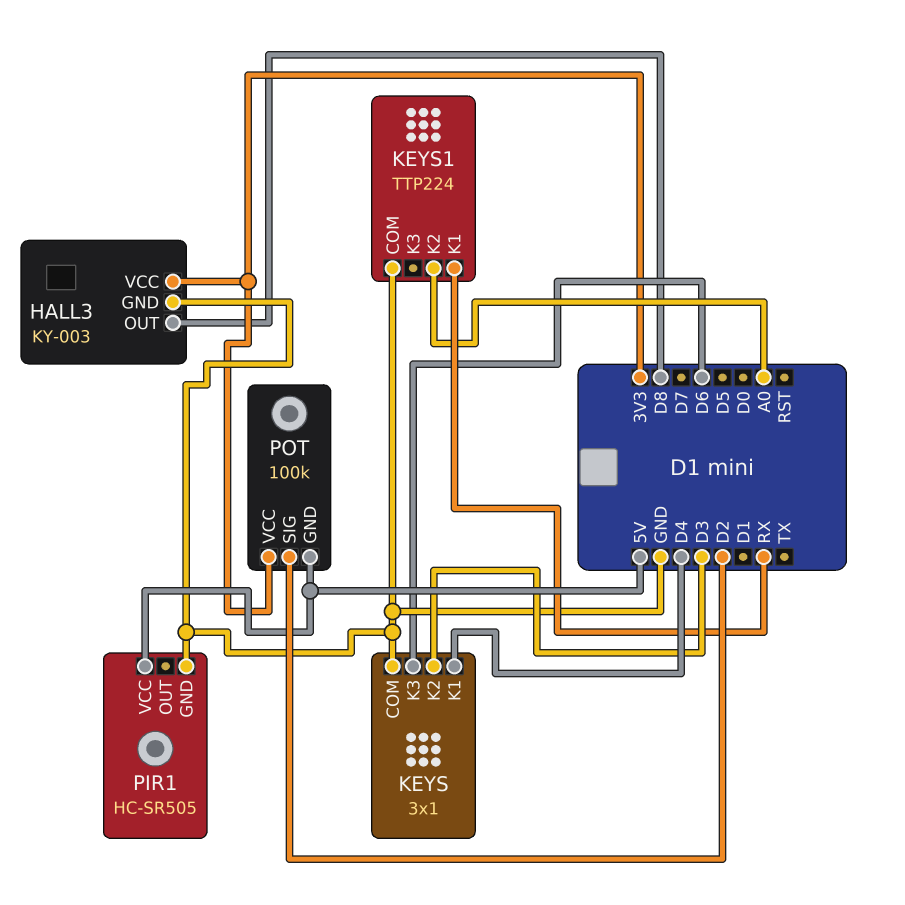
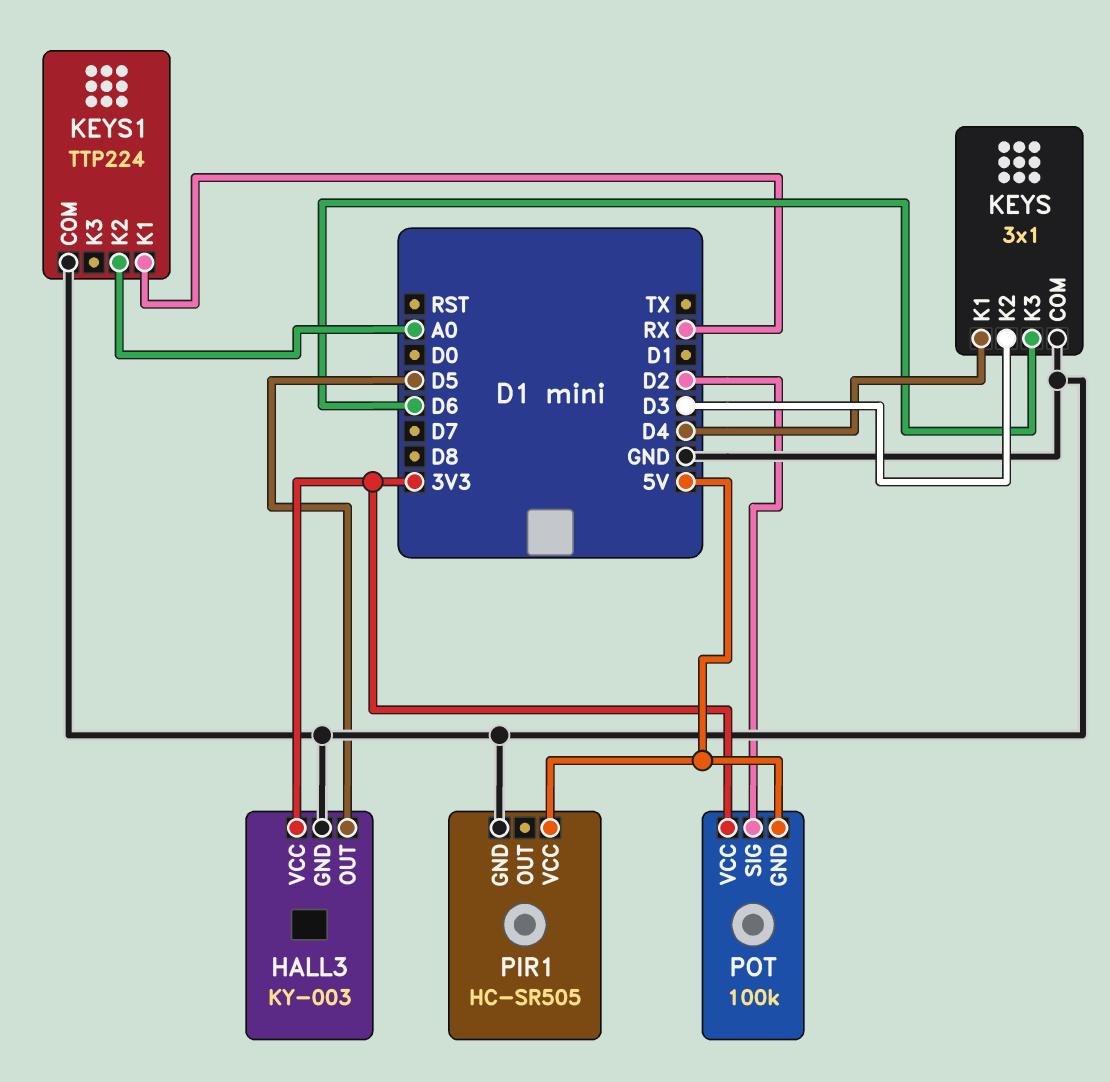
HALL3 pin OUT: D8 -> D5

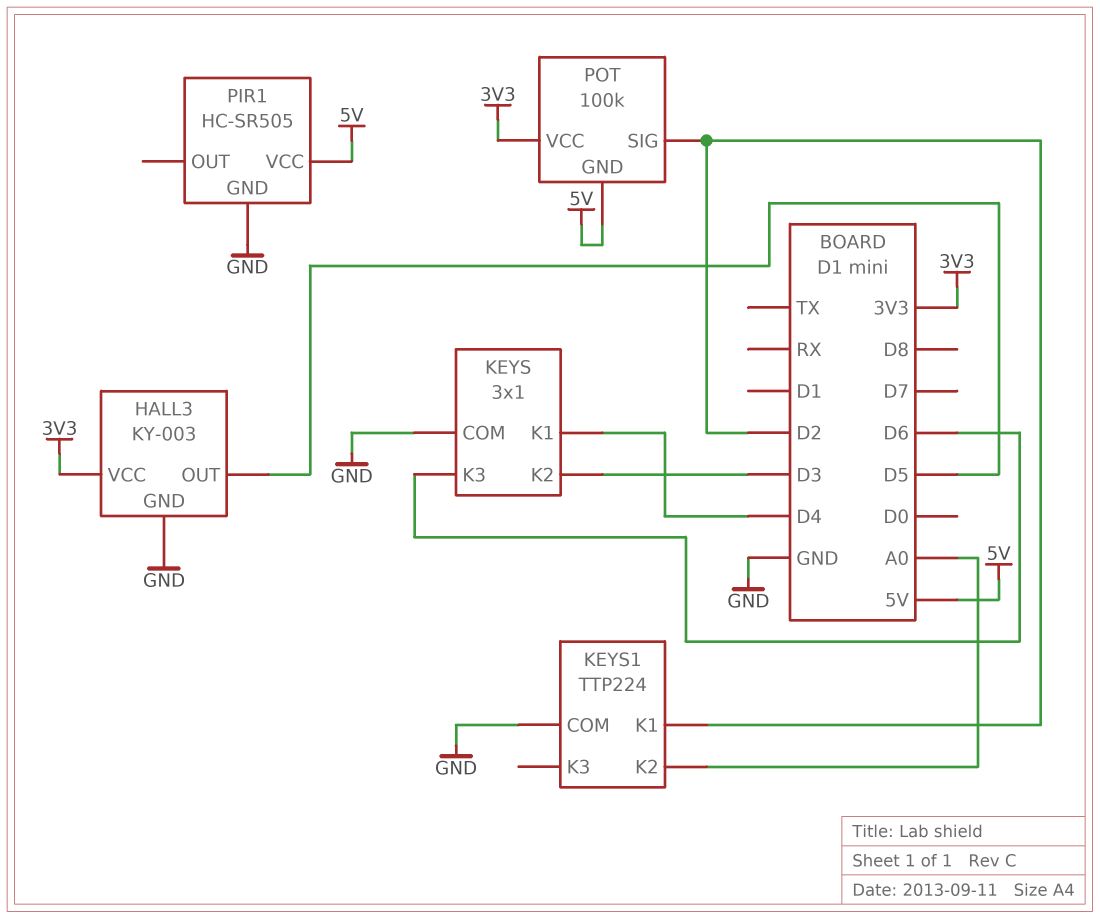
KEYS1 pin K1: RX -> D2

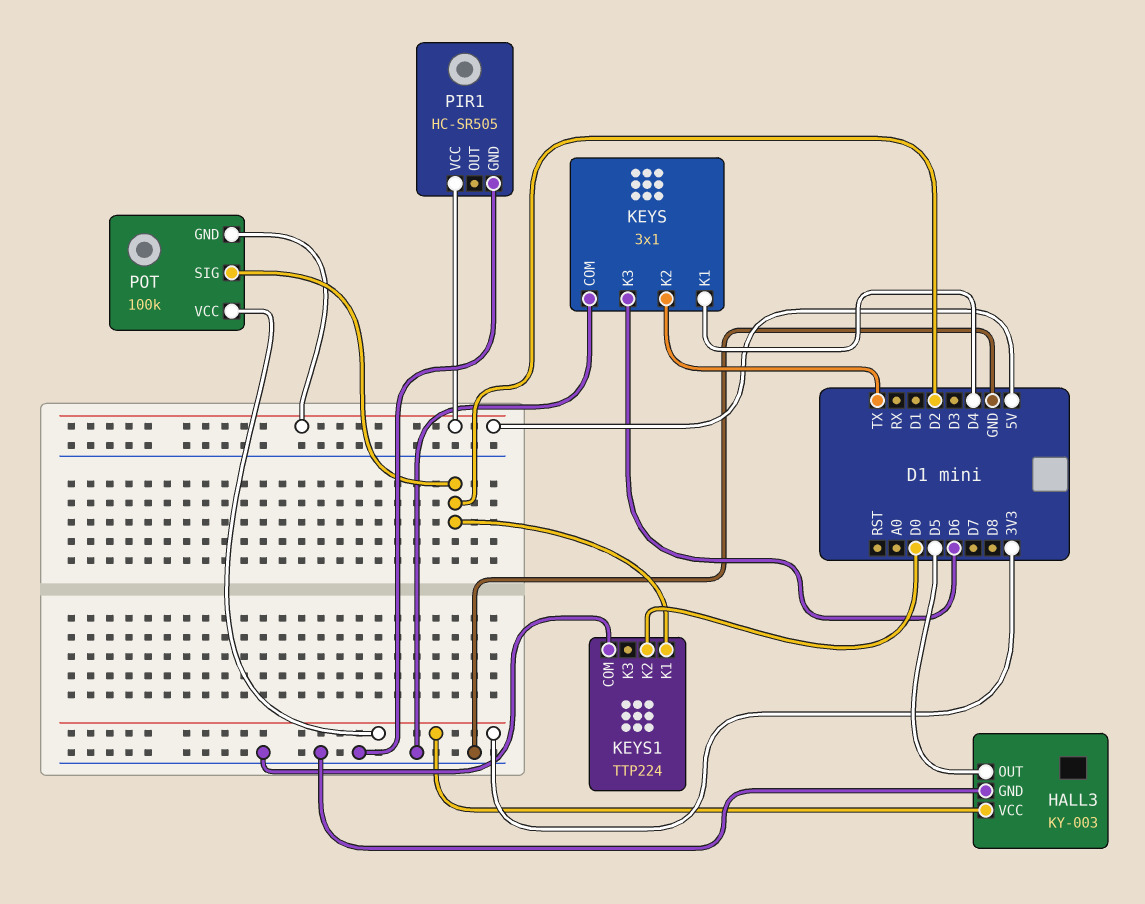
KEYS pin K2: D3 -> TX
KEYS1 pin K2: A0 -> D0

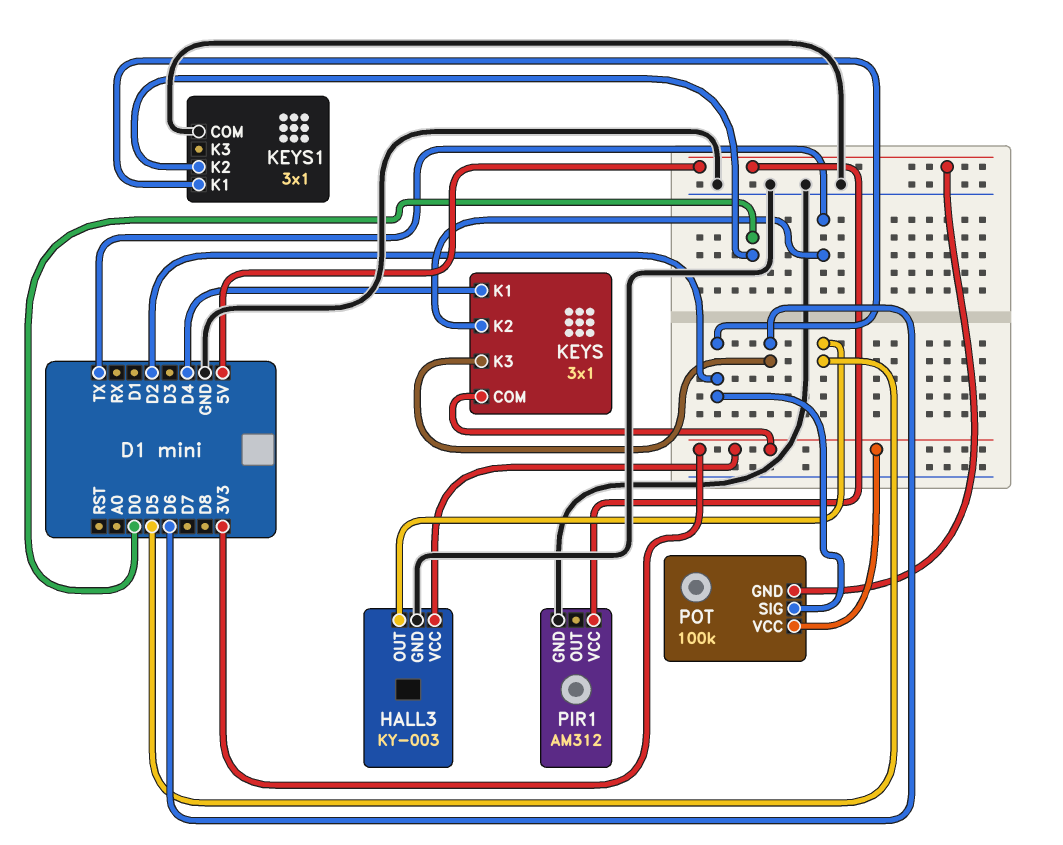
KEYS pin COM: GND -> 3V3
KEYS1: TTP224 -> 3x1
PIR1: HC-SR505 -> AM312

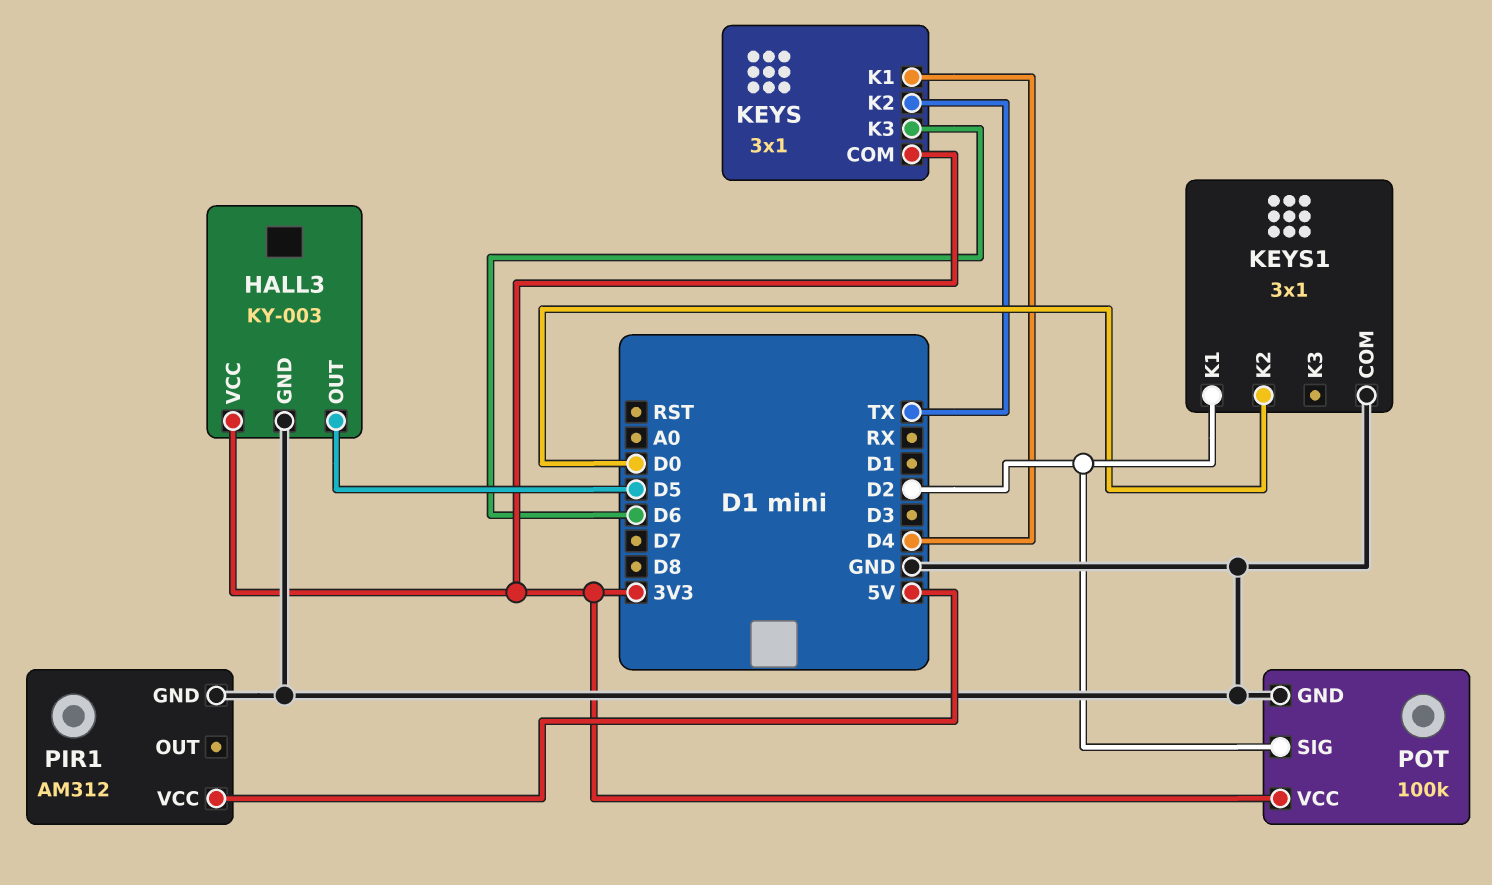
POT pin GND: 5V -> GND

